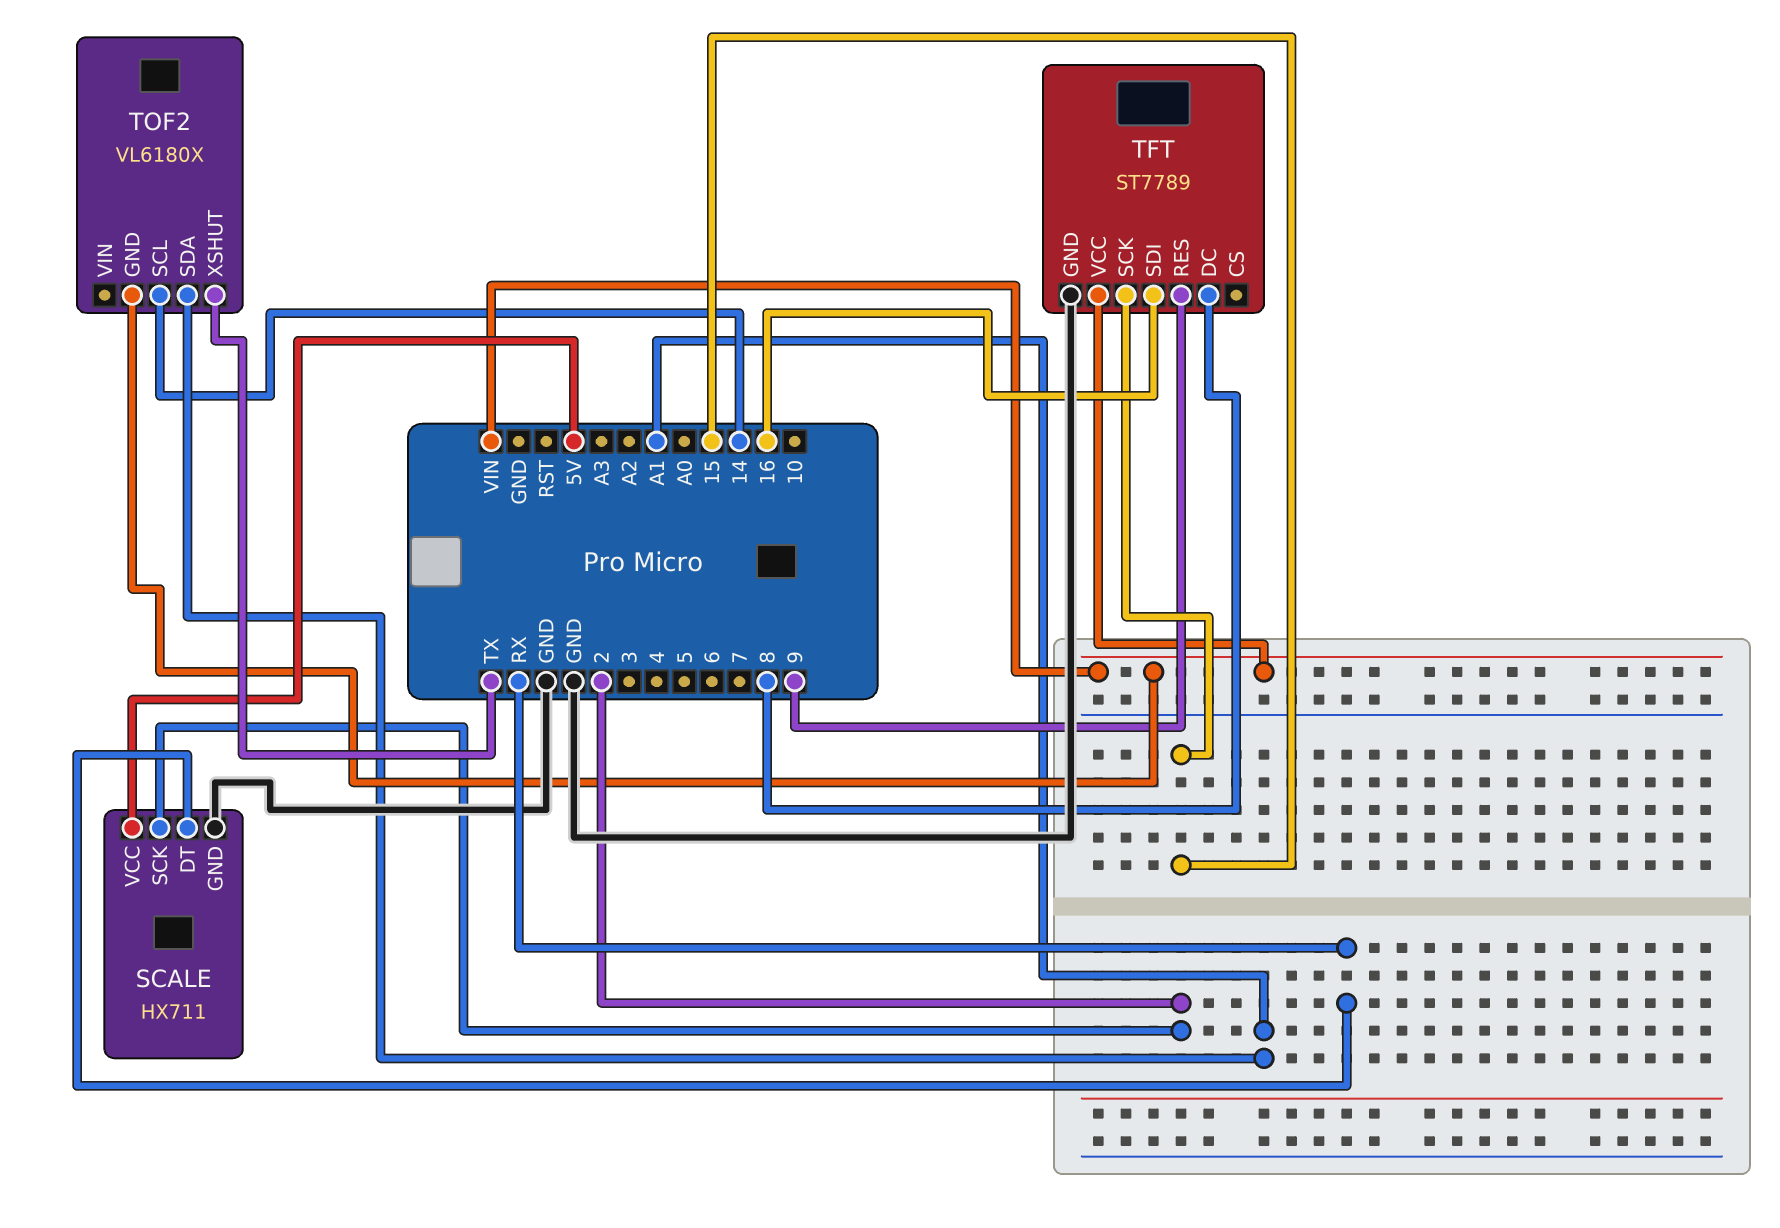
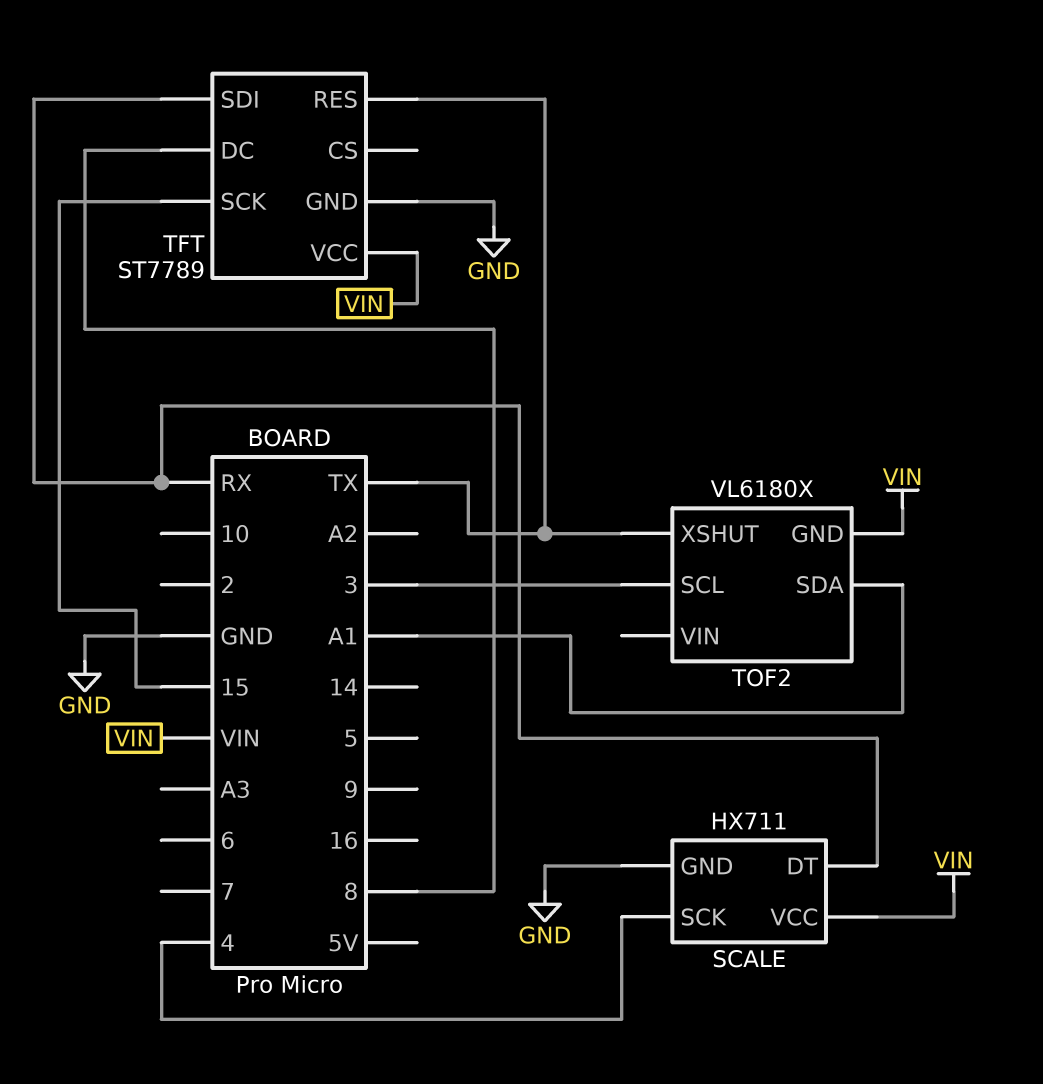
SCALE pin SCK: 2 -> 4
SCALE pin VCC: 5V -> VIN
TFT pin RES: 9 -> TX
TFT pin SDI: 16 -> RX
TOF2 pin SCL: 14 -> 3

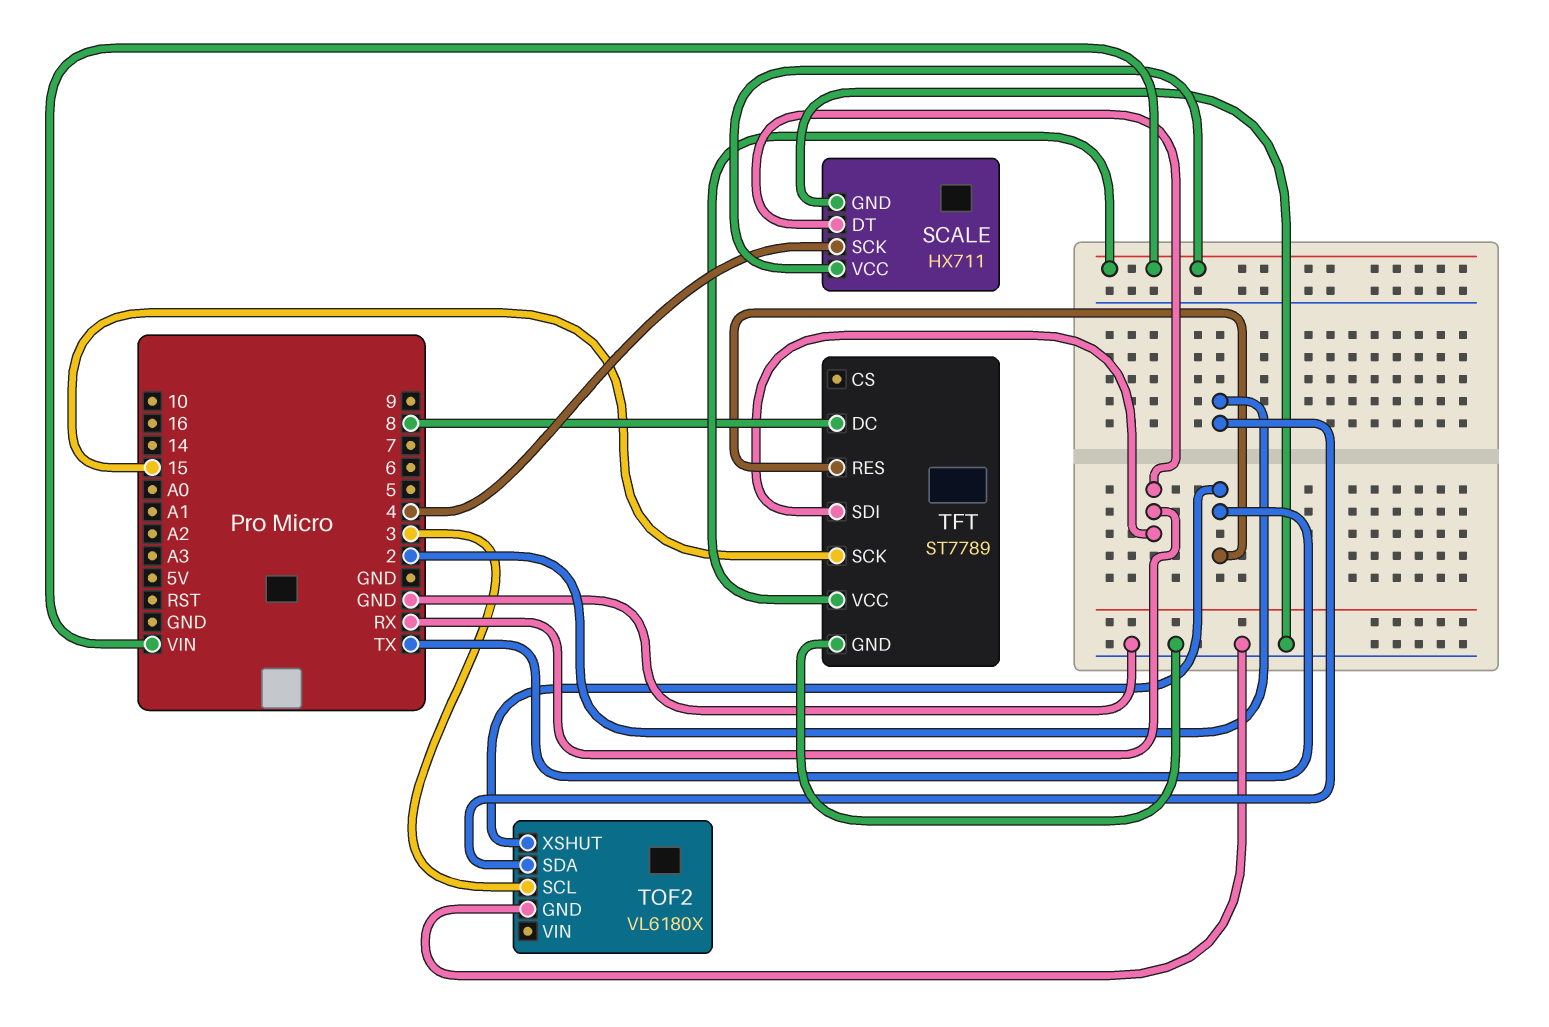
TOF2 pin GND: VIN -> GND
TOF2 pin SDA: A1 -> 2

